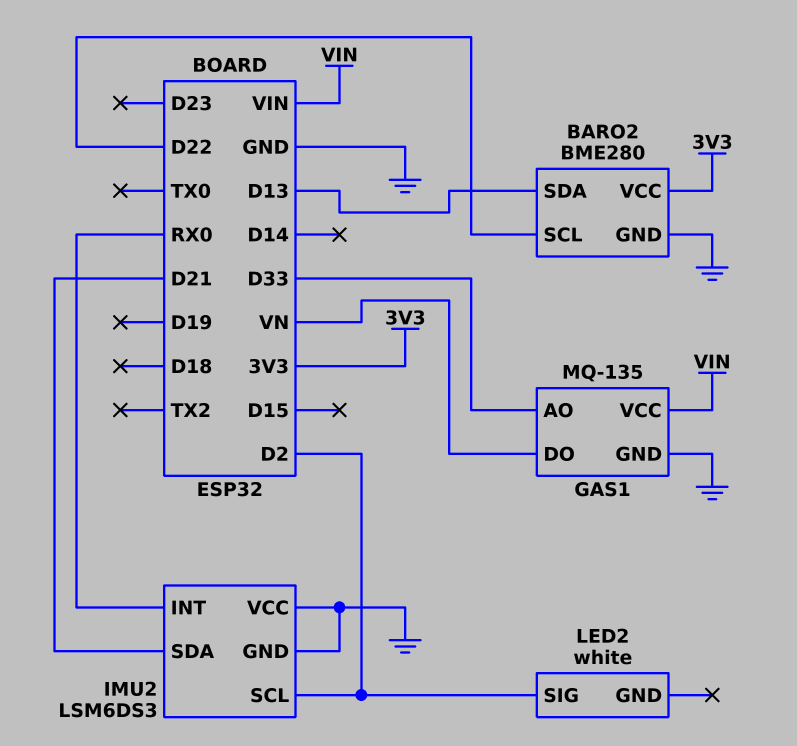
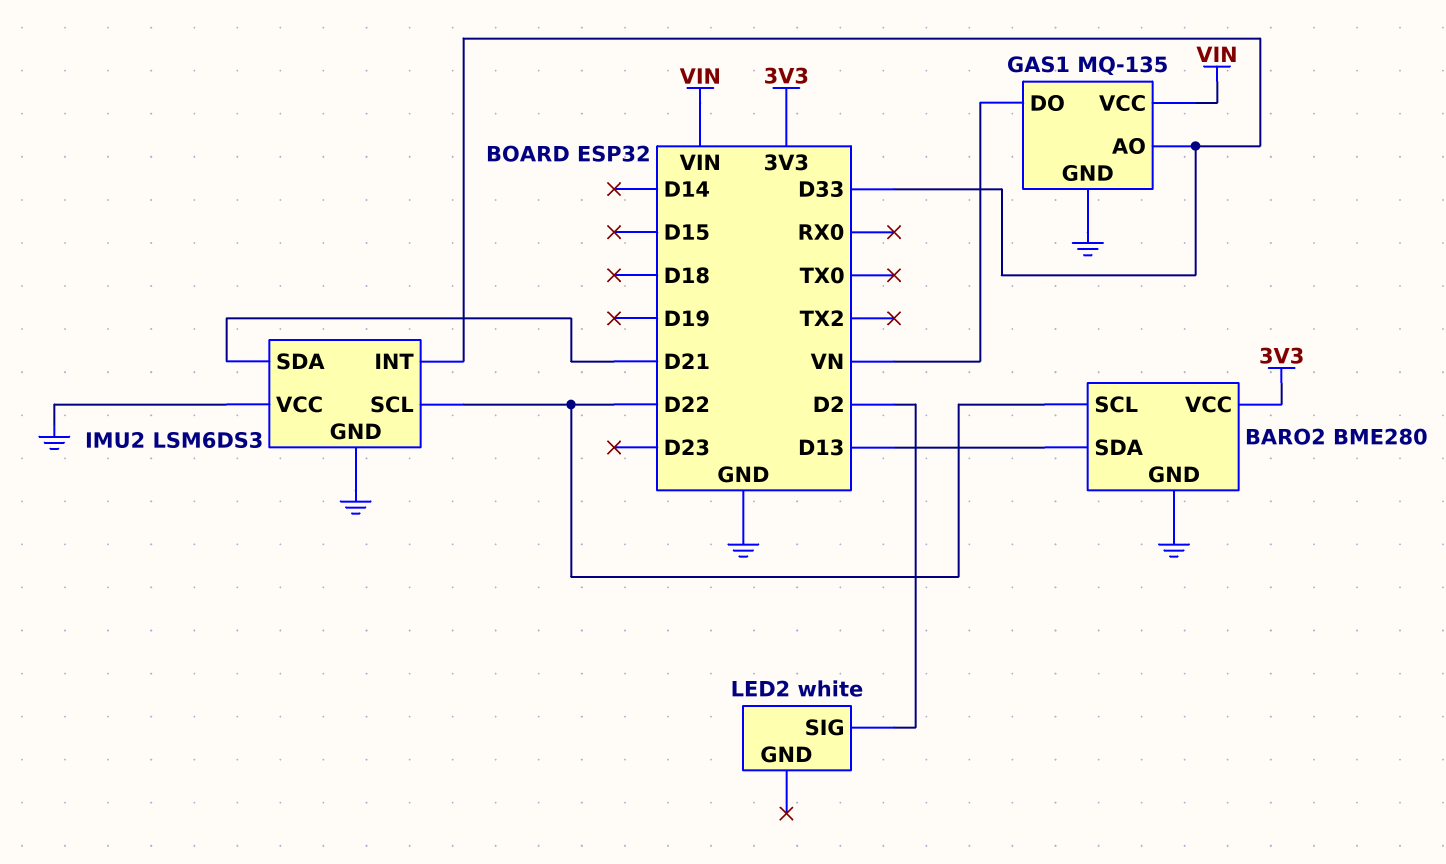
IMU2 pin INT: RX0 -> D33
IMU2 pin SCL: D2 -> D22

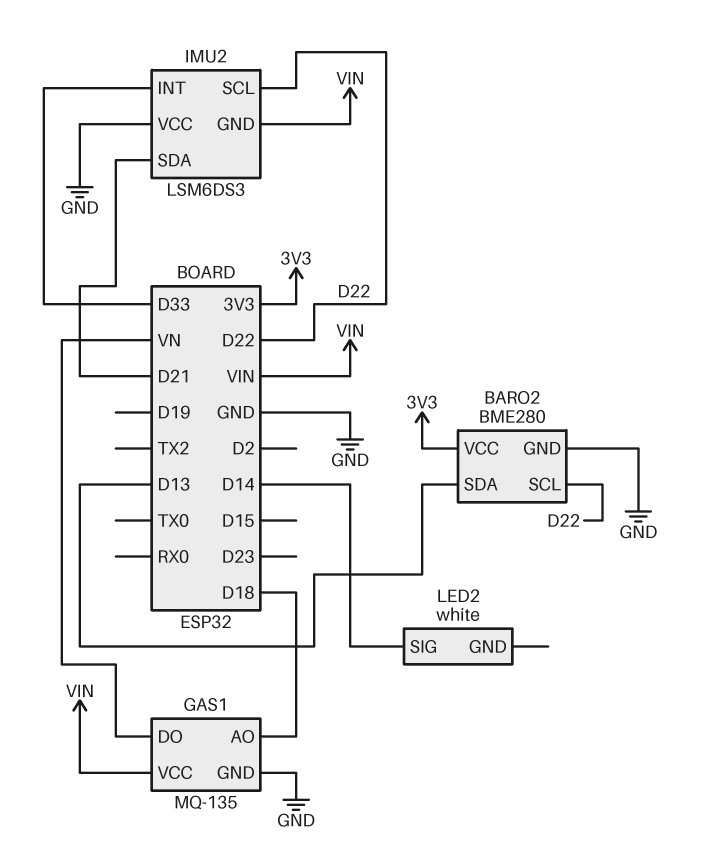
GAS1 pin AO: D33 -> D18
IMU2 pin GND: GND -> VIN
LED2 pin SIG: D2 -> D14

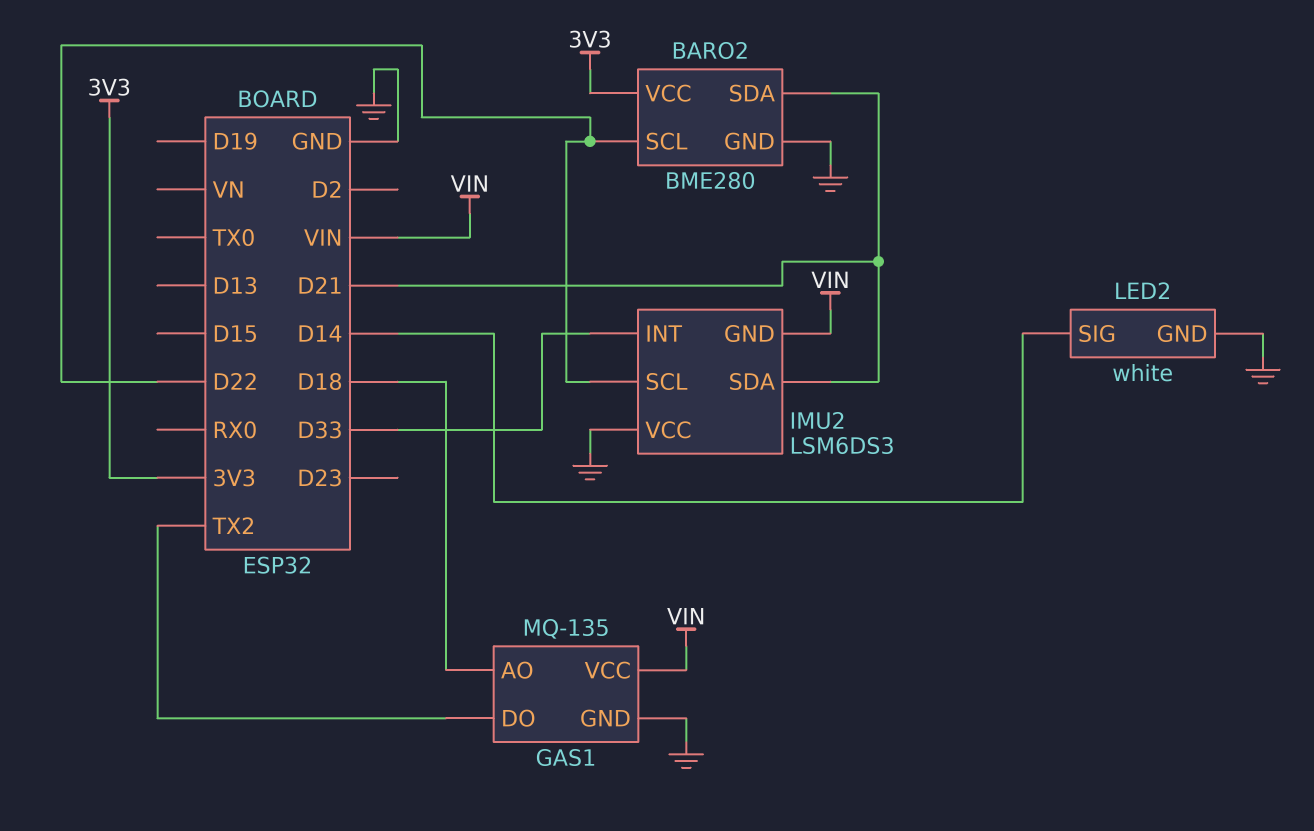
BARO2 pin SDA: D13 -> D21
GAS1 pin DO: VN -> TX2
LED2 pin GND: none -> GND

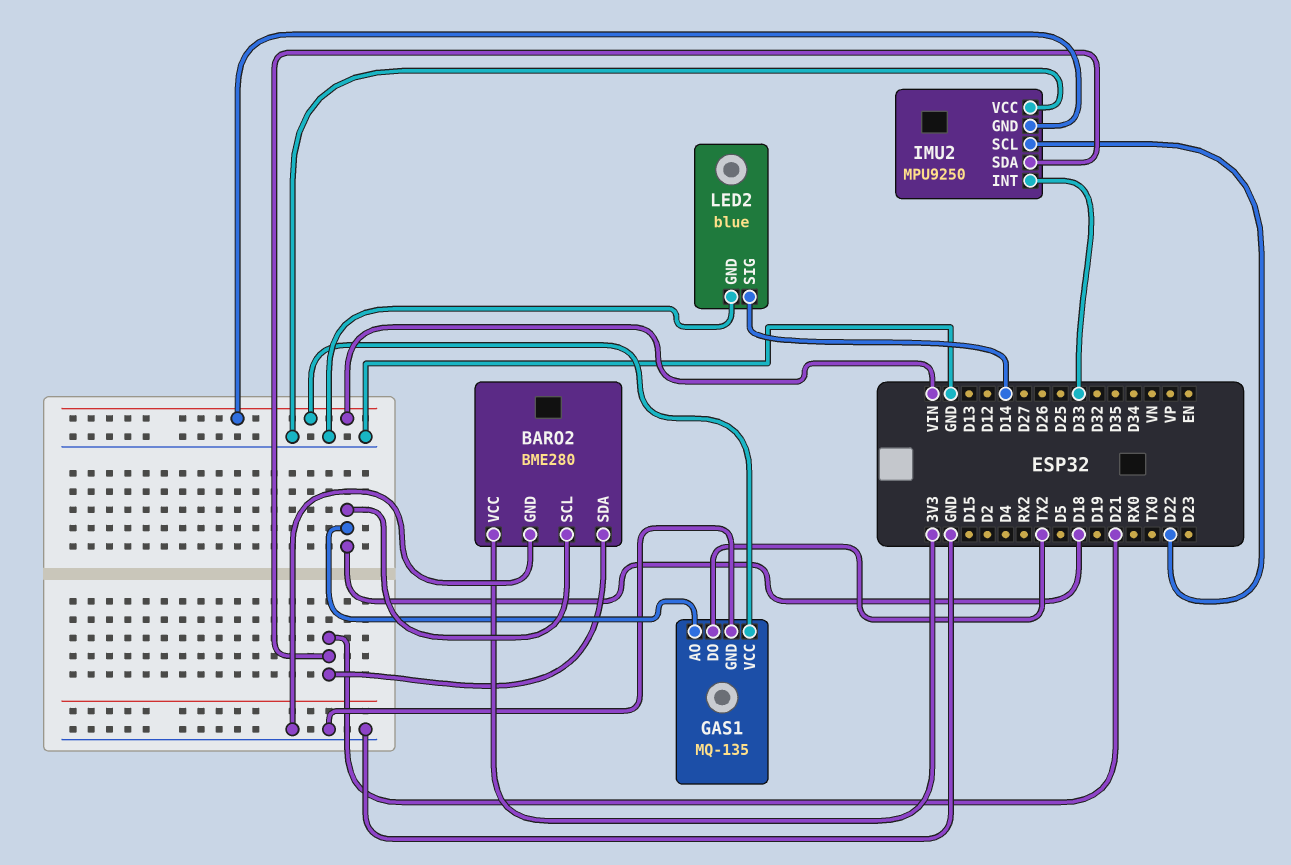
BARO2 pin SCL: D22 -> D18
IMU2: LSM6DS3 -> MPU9250
LED2: white -> blue

